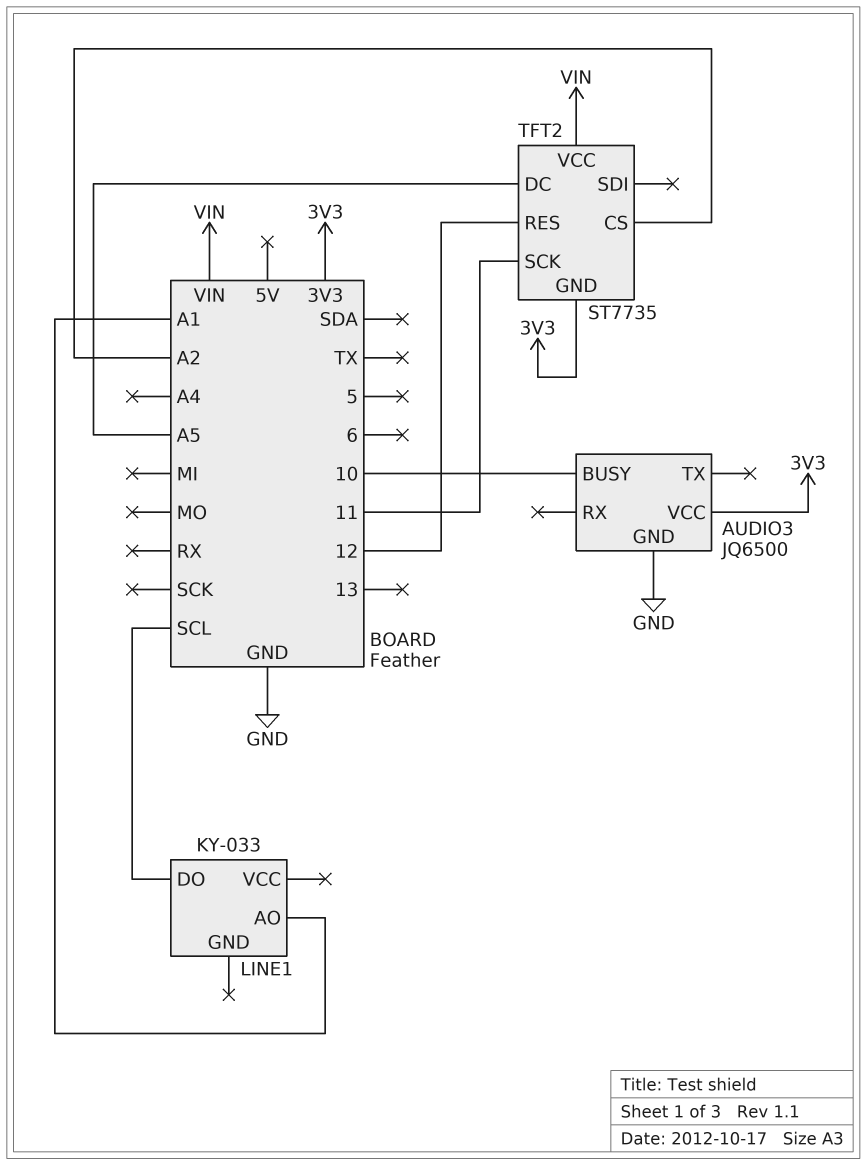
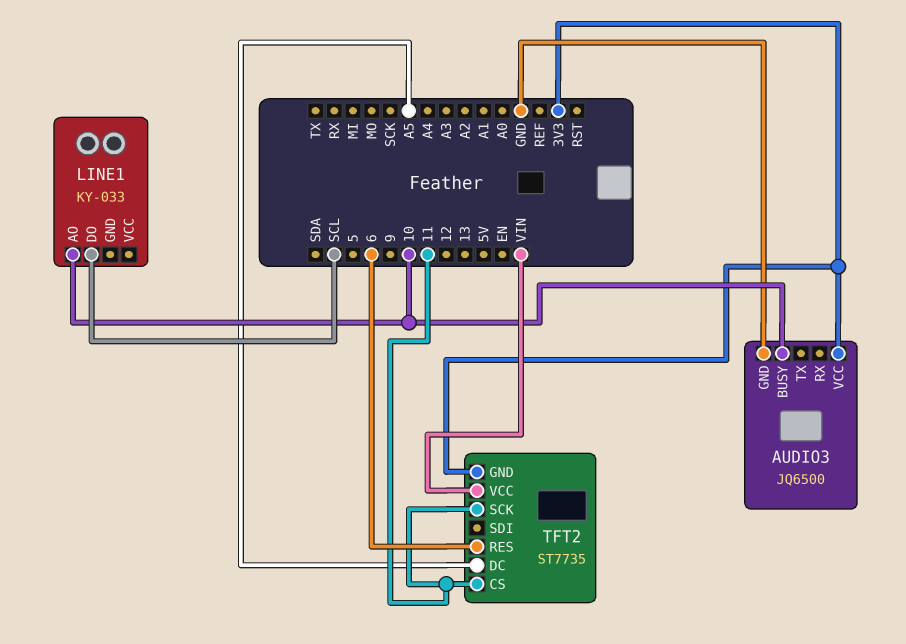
LINE1 pin AO: A1 -> 10
TFT2 pin CS: A2 -> 11
TFT2 pin RES: 12 -> 6

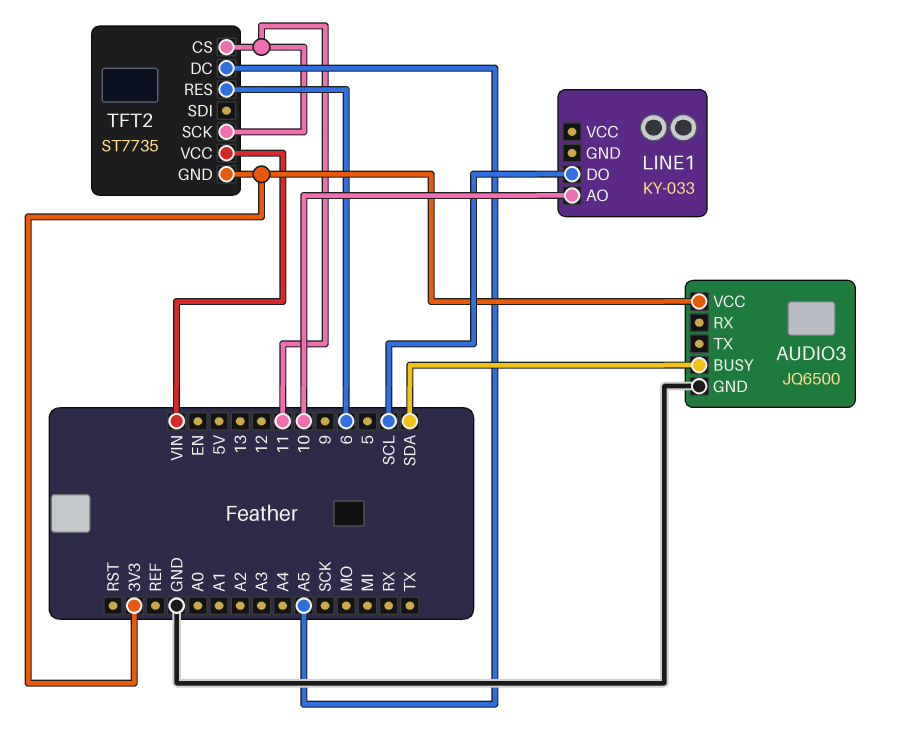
AUDIO3 pin BUSY: 10 -> SDA

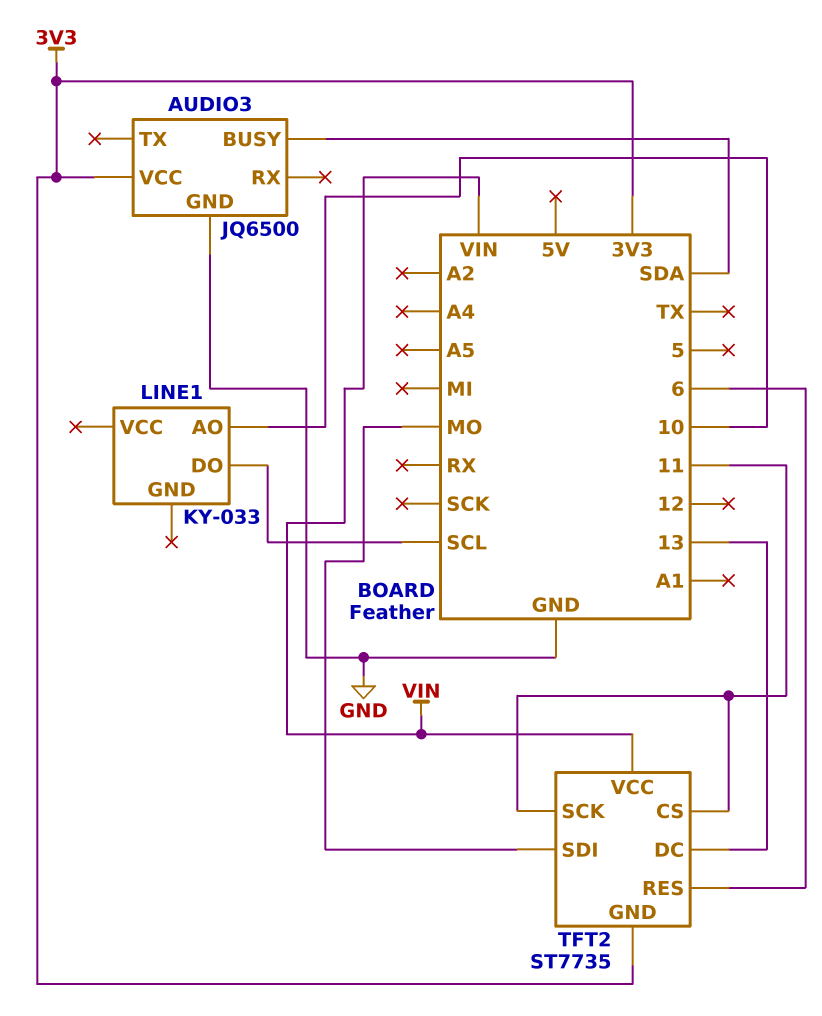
TFT2 pin DC: A5 -> 13
TFT2 pin SDI: none -> MO

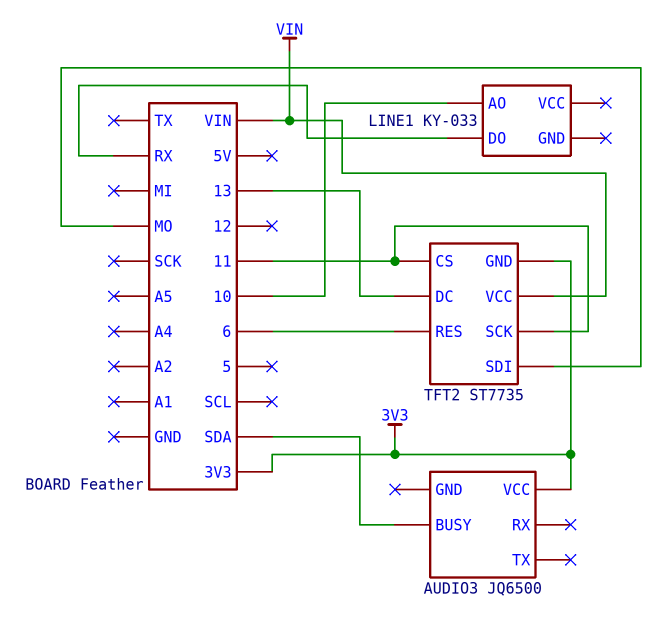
AUDIO3 pin GND: GND -> none
LINE1 pin DO: SCL -> RX

